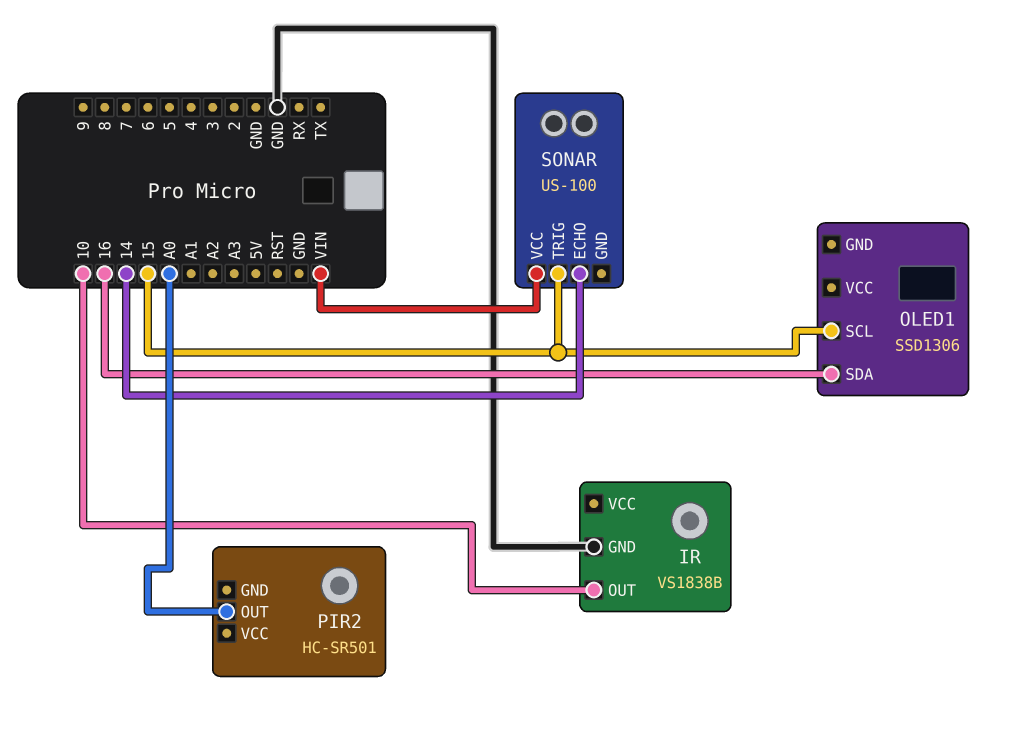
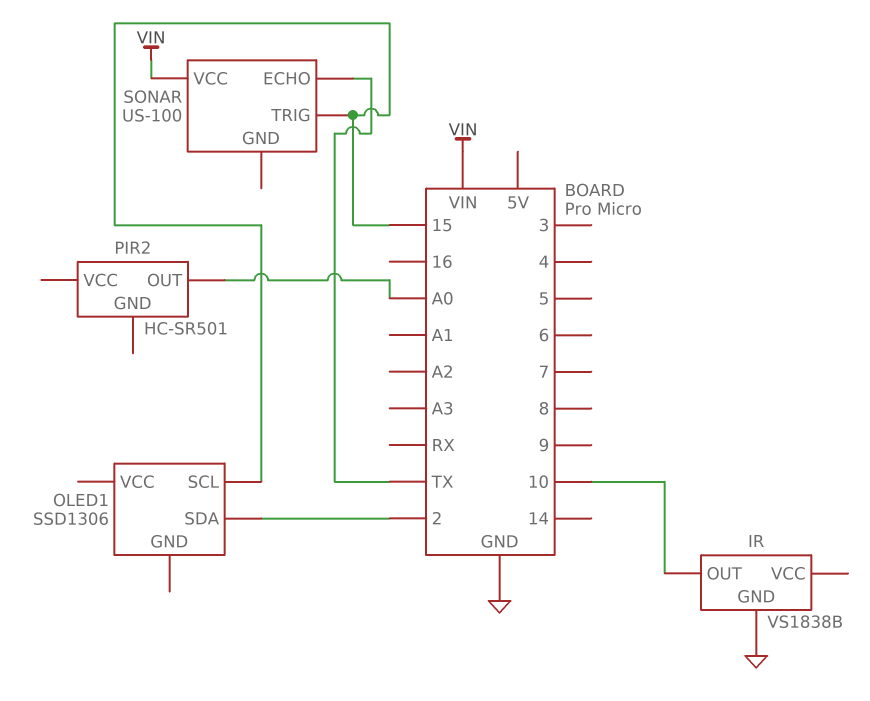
OLED1 pin SDA: 16 -> 2
SONAR pin ECHO: 14 -> TX

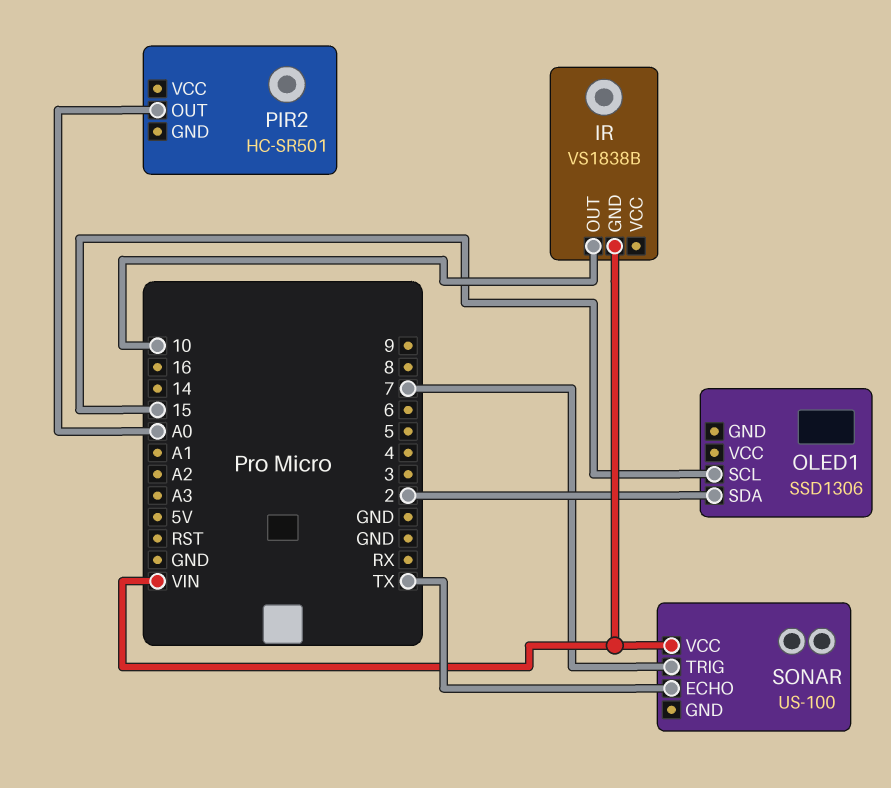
IR pin GND: GND -> VIN
SONAR pin TRIG: 15 -> 7

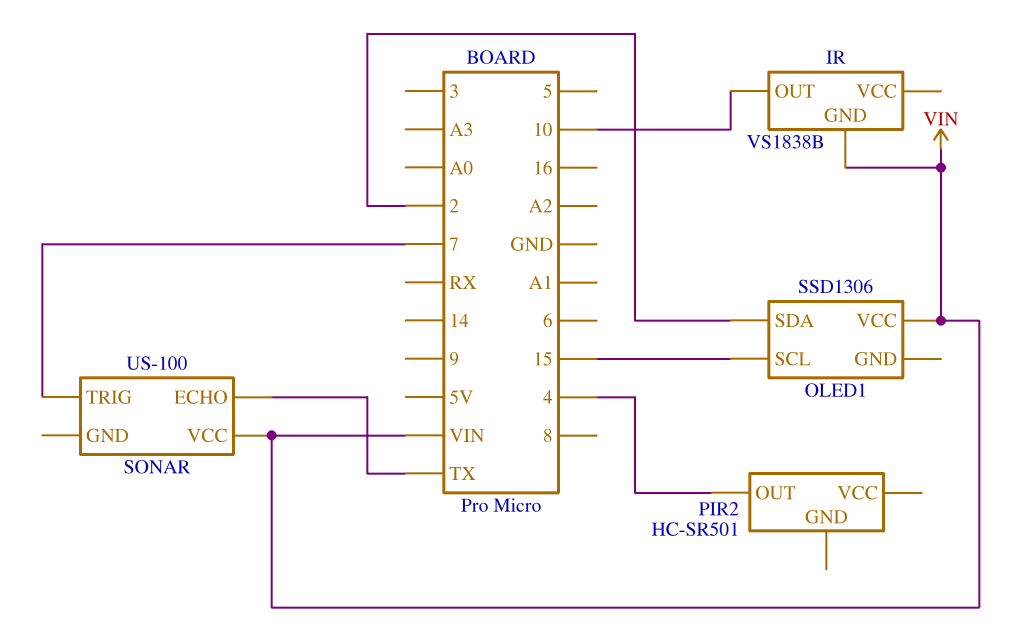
OLED1 pin VCC: none -> VIN
PIR2 pin OUT: A0 -> 4

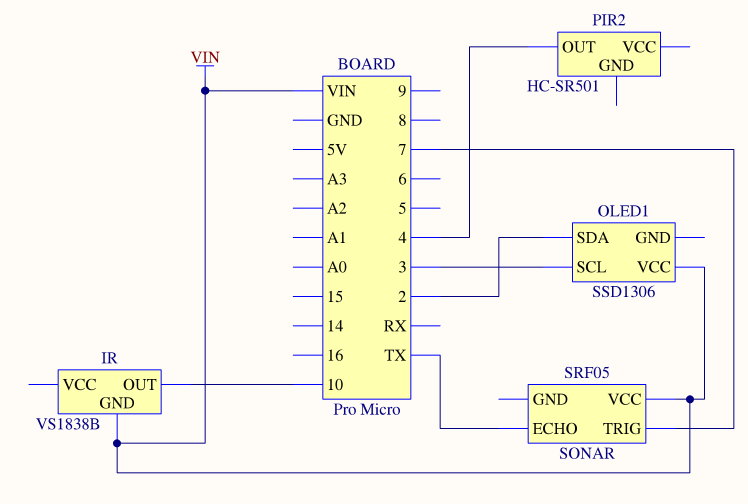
OLED1 pin SCL: 15 -> 3
SONAR: US-100 -> SRF05

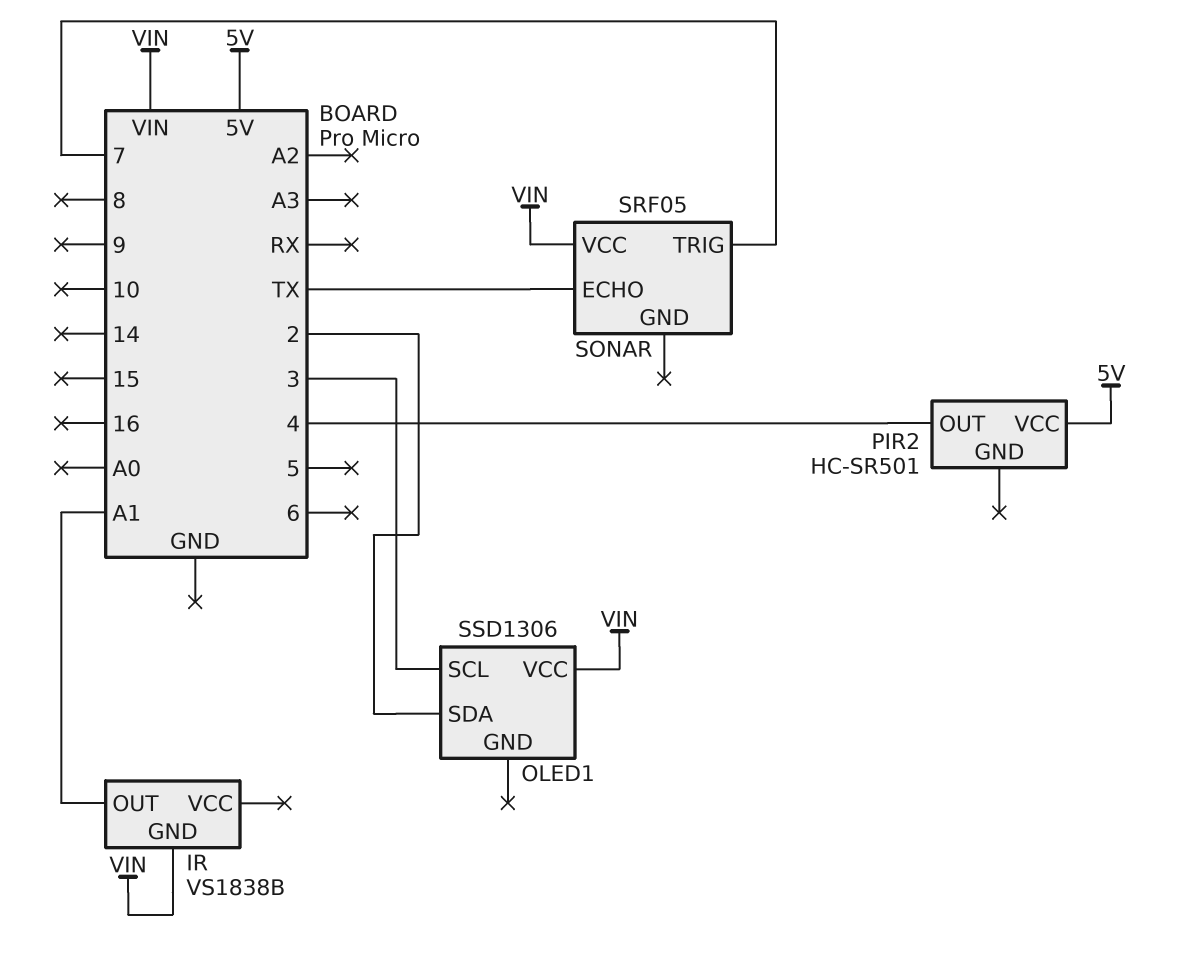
IR pin OUT: 10 -> A1
PIR2 pin VCC: none -> 5V

